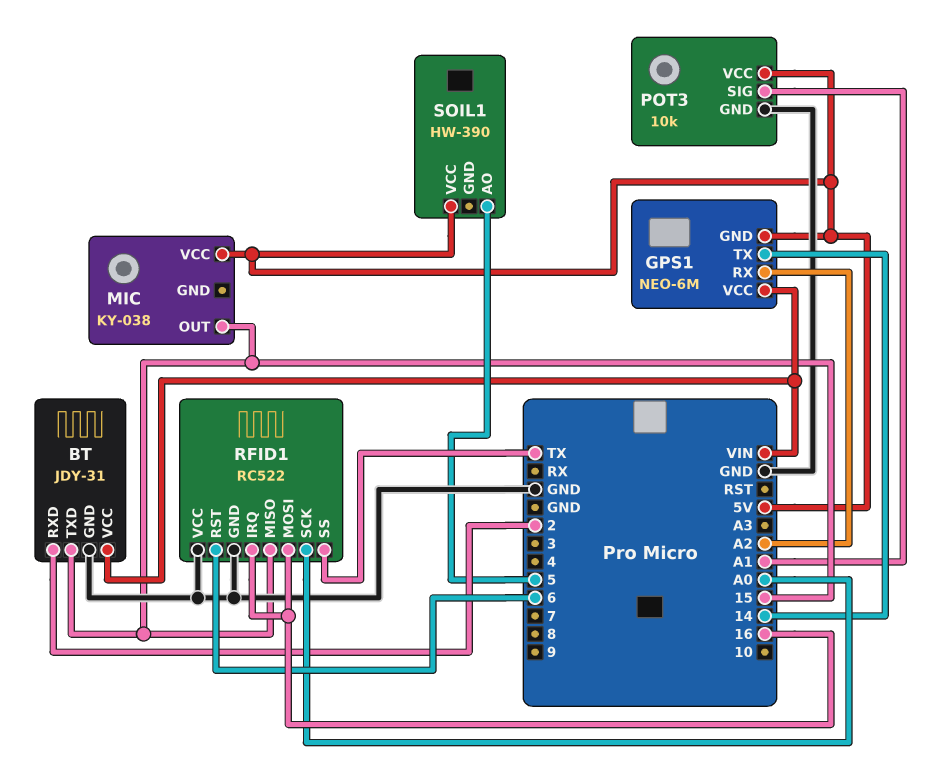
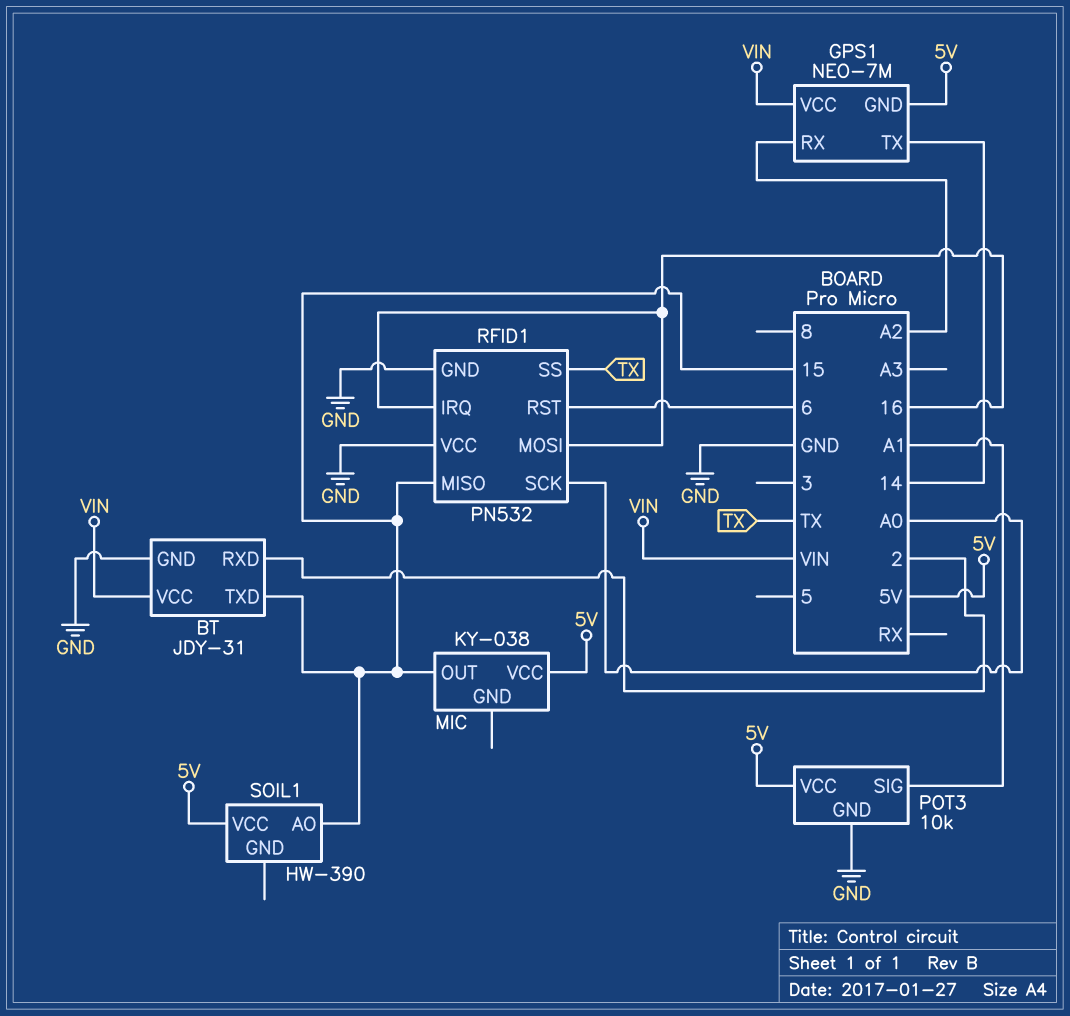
GPS1: NEO-6M -> NEO-7M
RFID1: RC522 -> PN532
SOIL1 pin AO: 5 -> 15

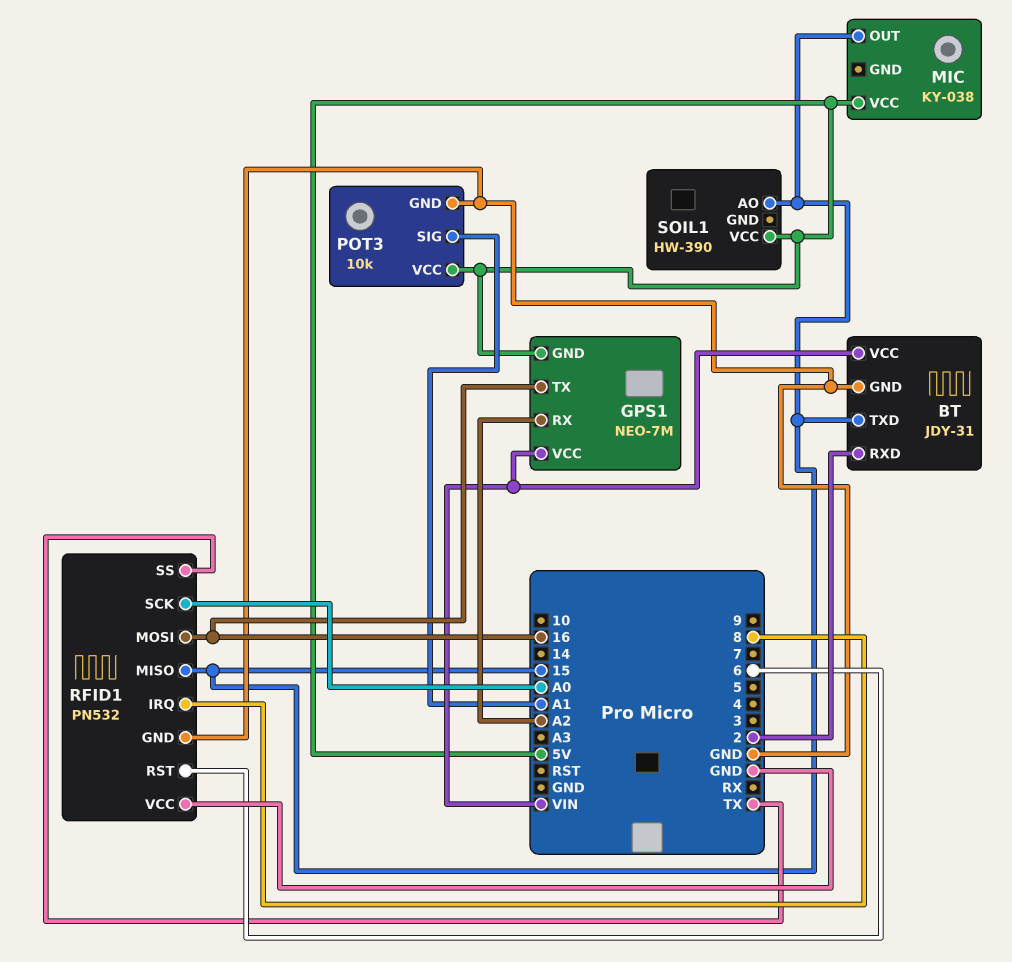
GPS1 pin TX: 14 -> 16
RFID1 pin IRQ: 16 -> 8

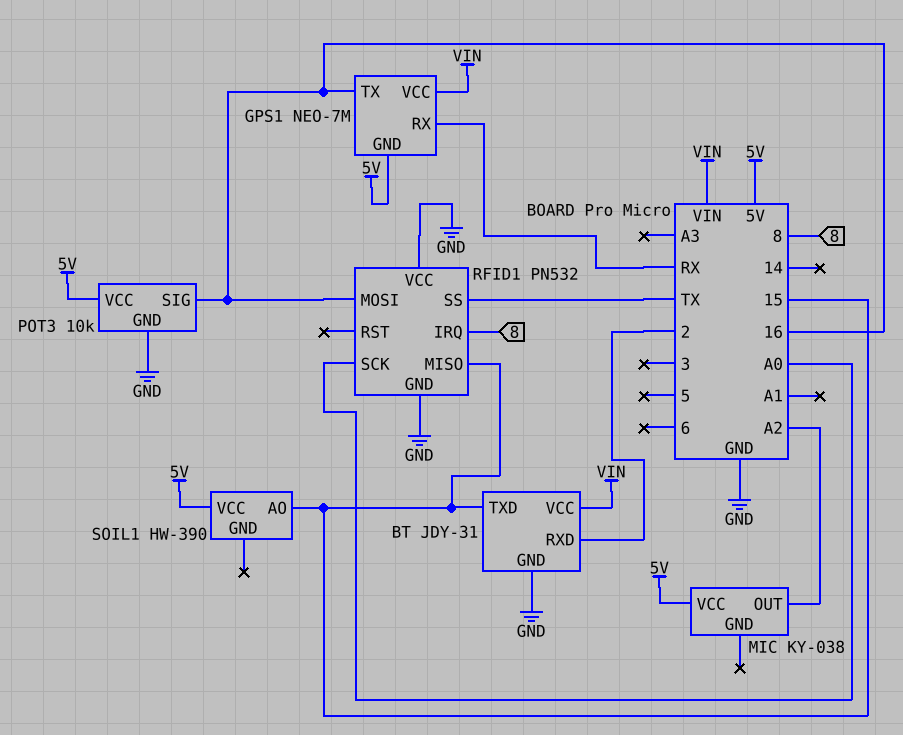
GPS1 pin RX: A2 -> RX
MIC pin OUT: 15 -> A2
POT3 pin SIG: A1 -> 16
RFID1 pin RST: 6 -> none

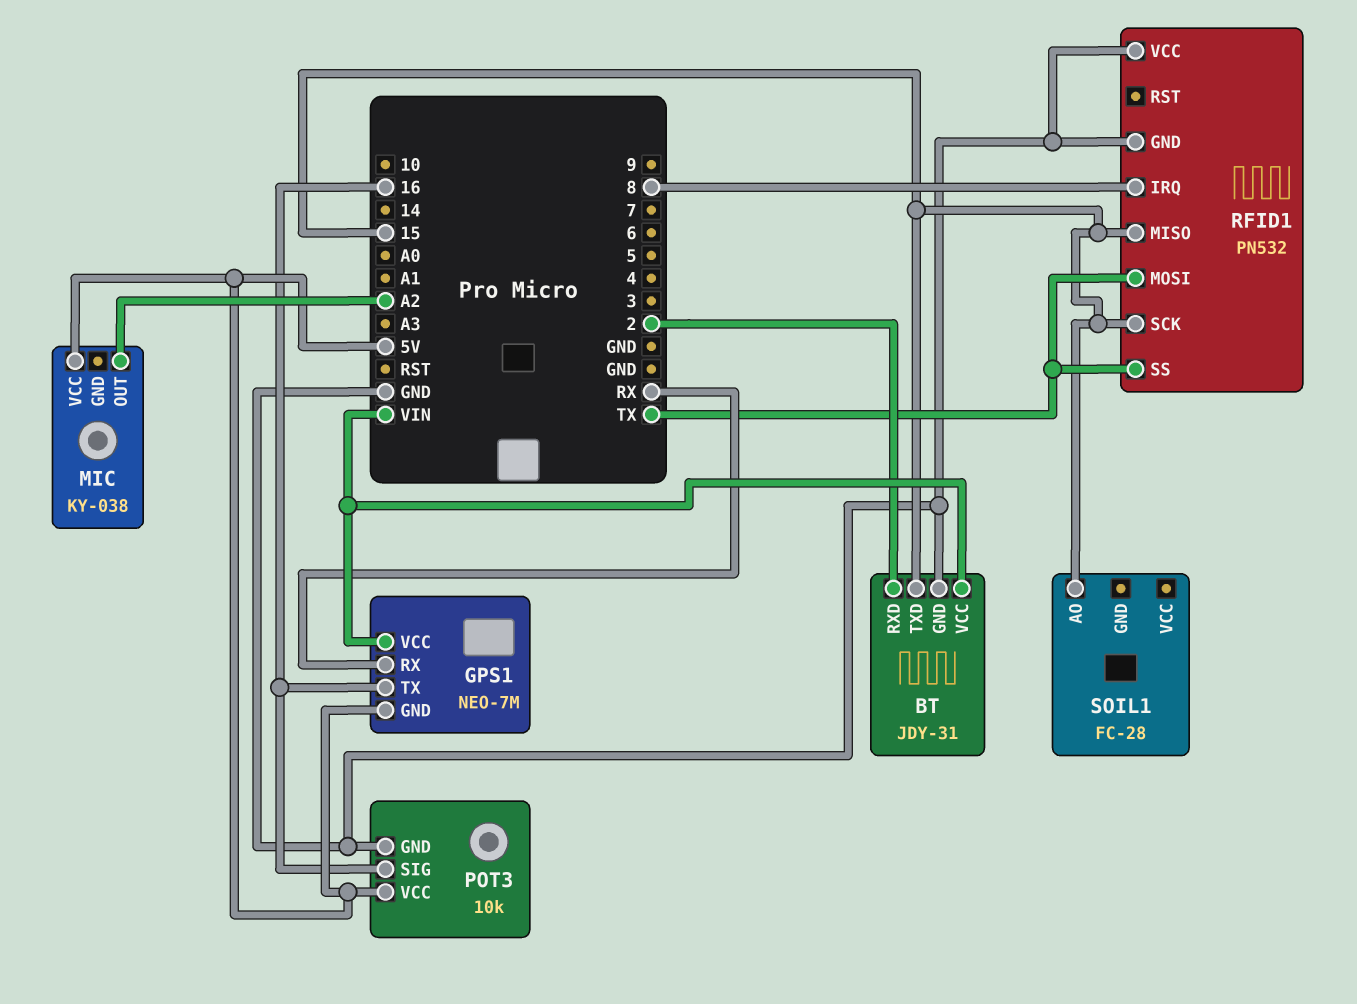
RFID1 pin MOSI: 16 -> TX
RFID1 pin SCK: A0 -> 15
SOIL1: HW-390 -> FC-28
SOIL1 pin VCC: 5V -> none

